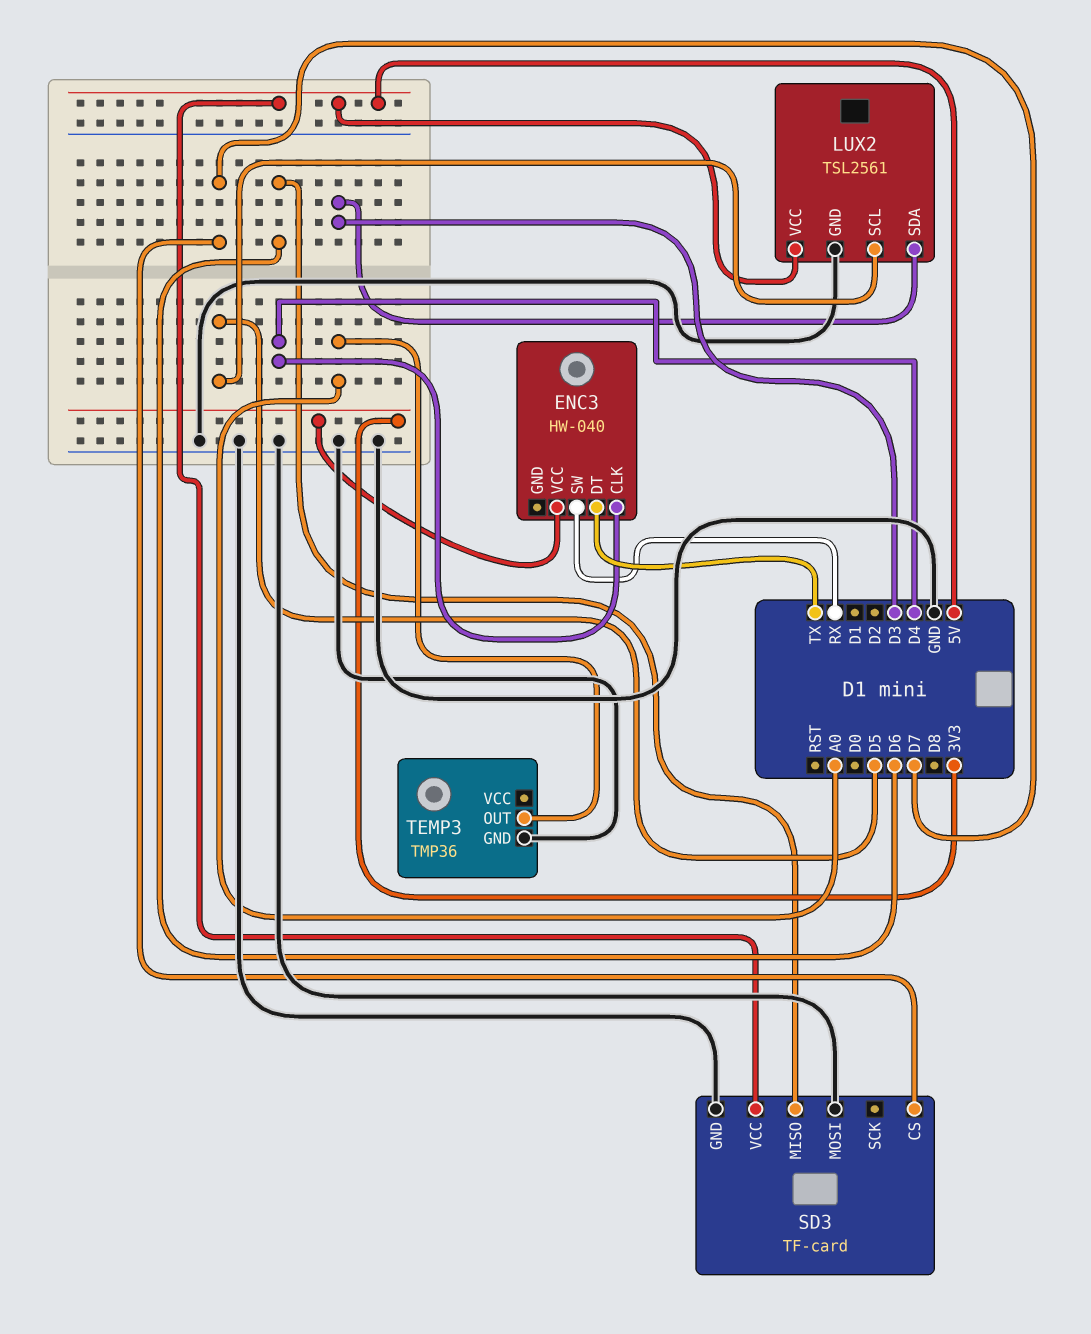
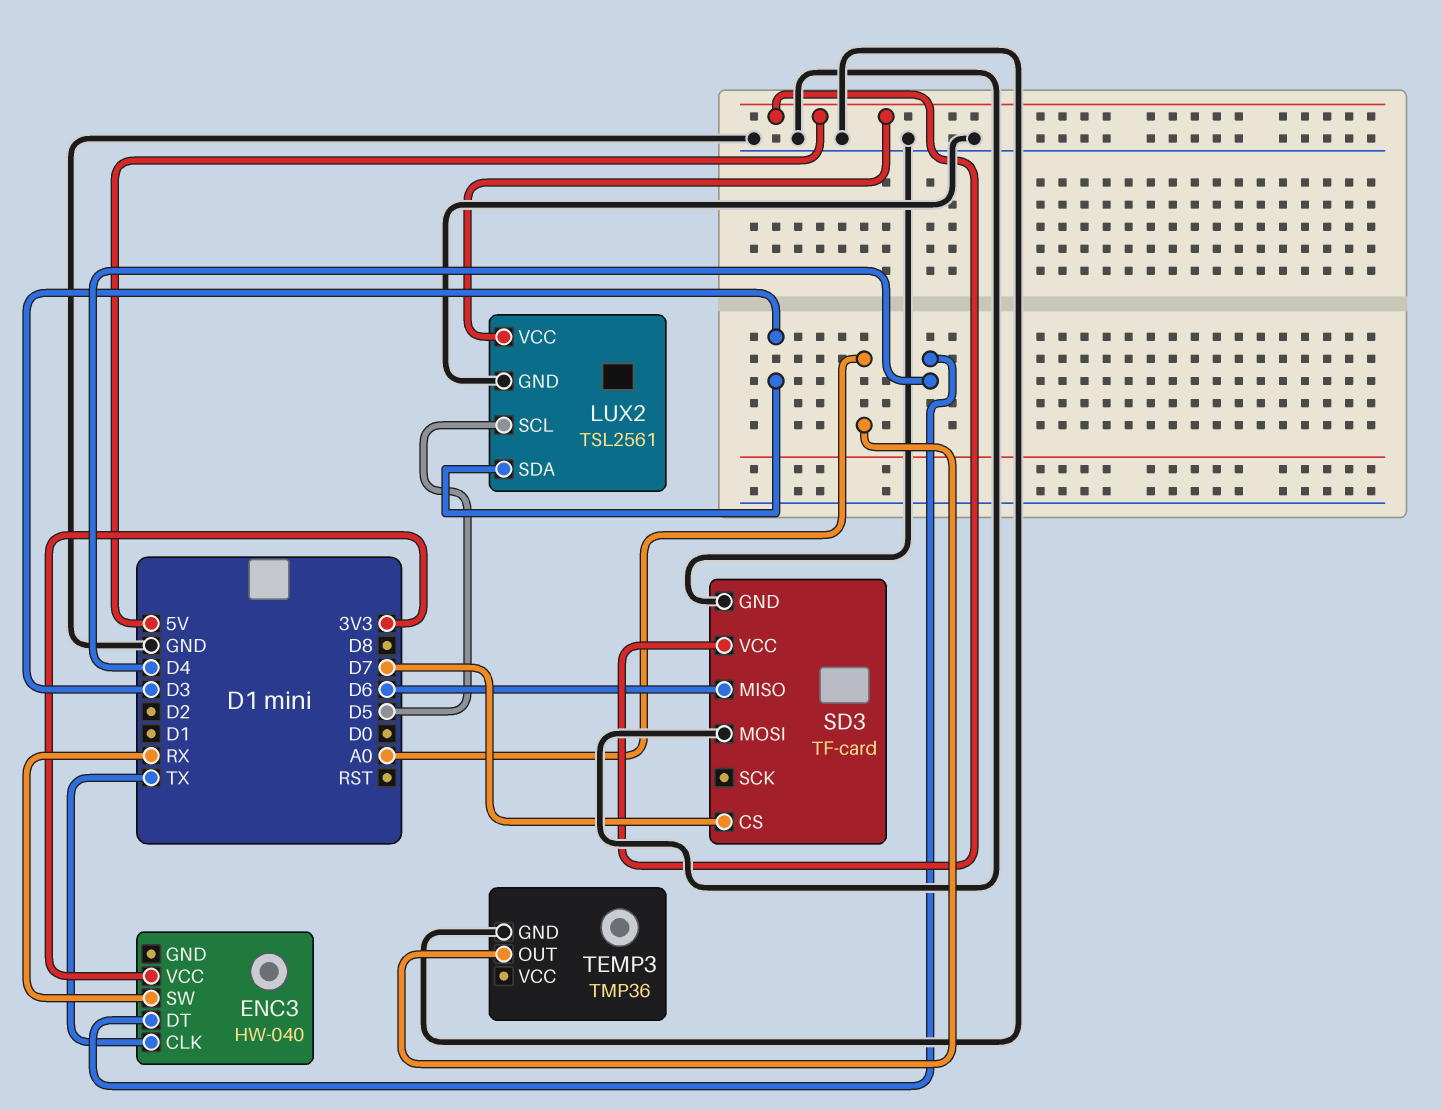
ENC3 pin CLK: D4 -> TX
ENC3 pin DT: TX -> D4

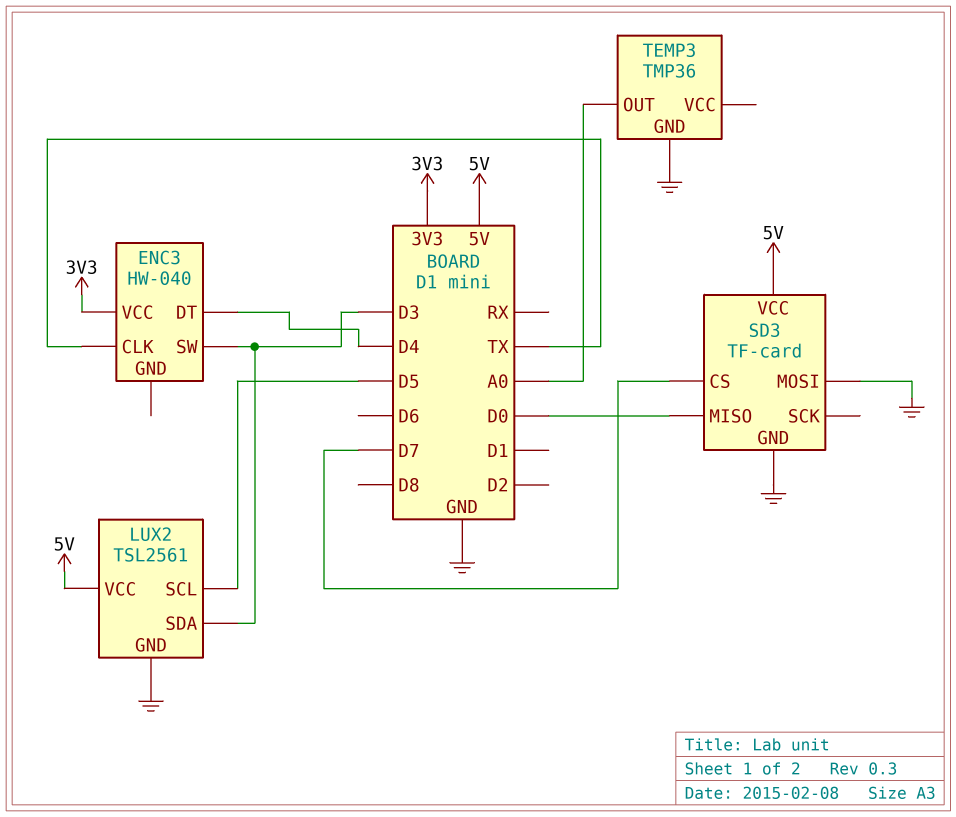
ENC3 pin SW: RX -> D3
SD3 pin MISO: D6 -> D0

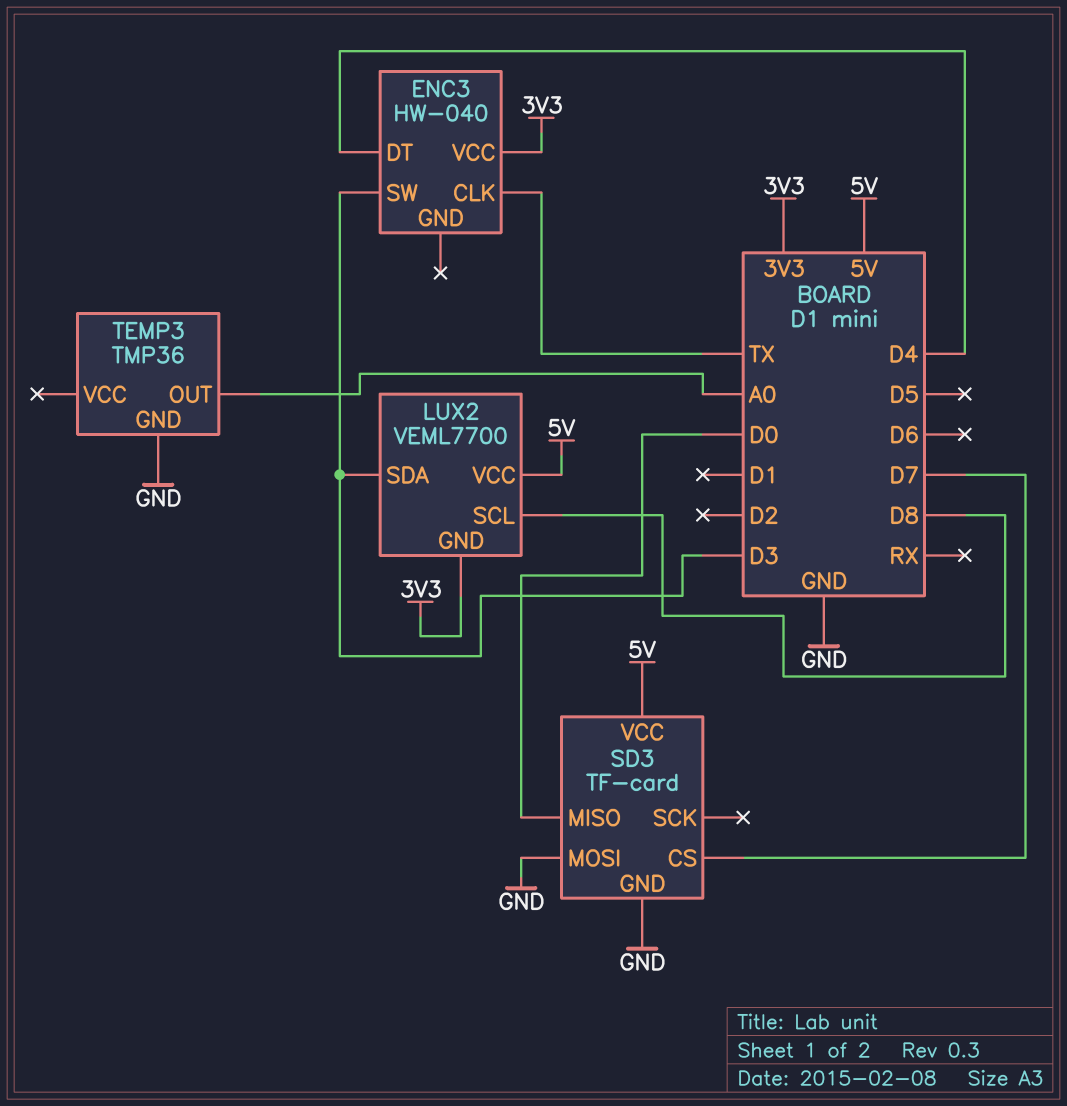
LUX2: TSL2561 -> VEML7700
LUX2 pin GND: GND -> 3V3
LUX2 pin SCL: D5 -> D8

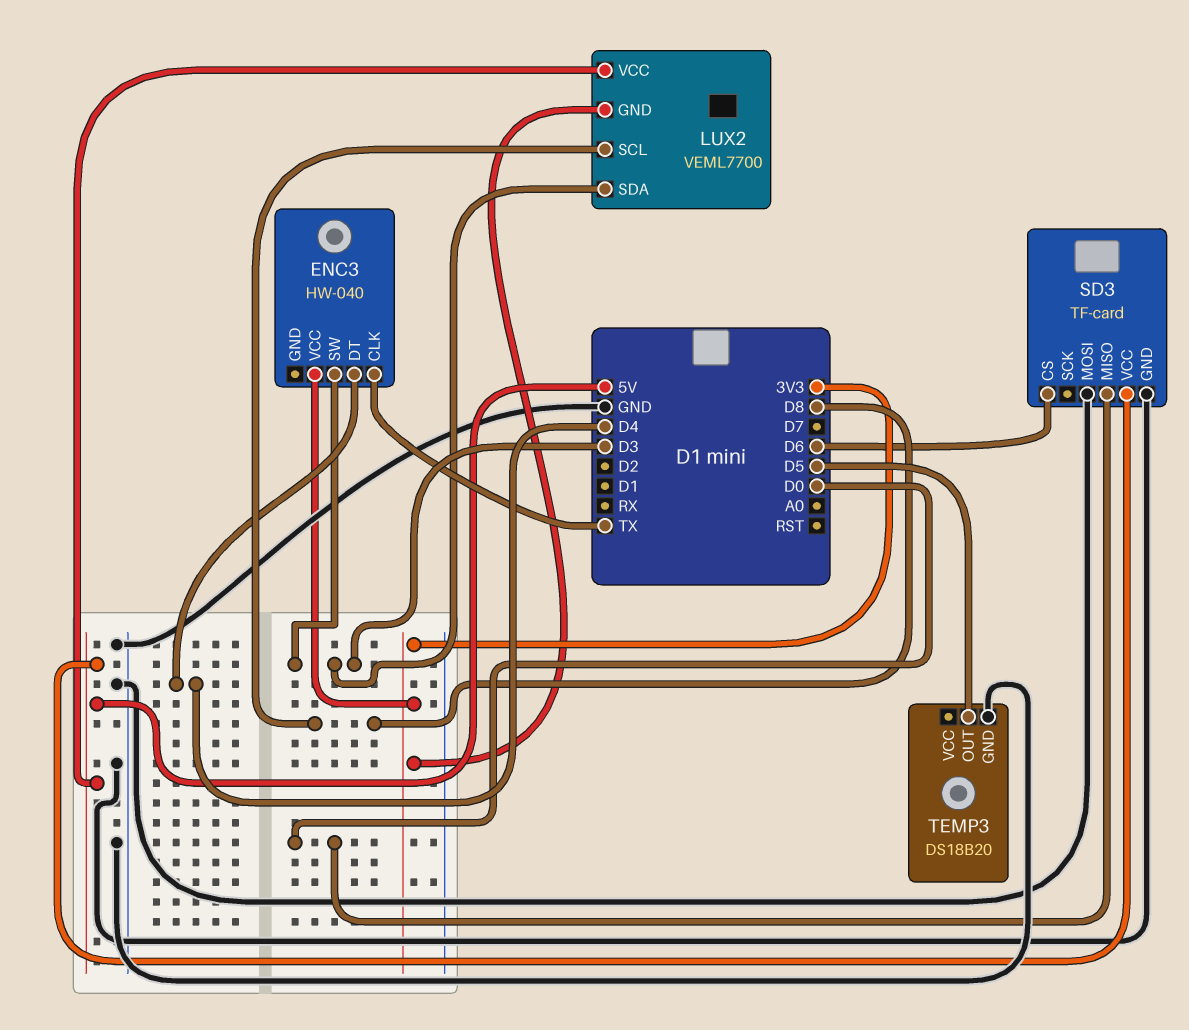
SD3 pin CS: D7 -> D6
TEMP3: TMP36 -> DS18B20
TEMP3 pin OUT: A0 -> D5

